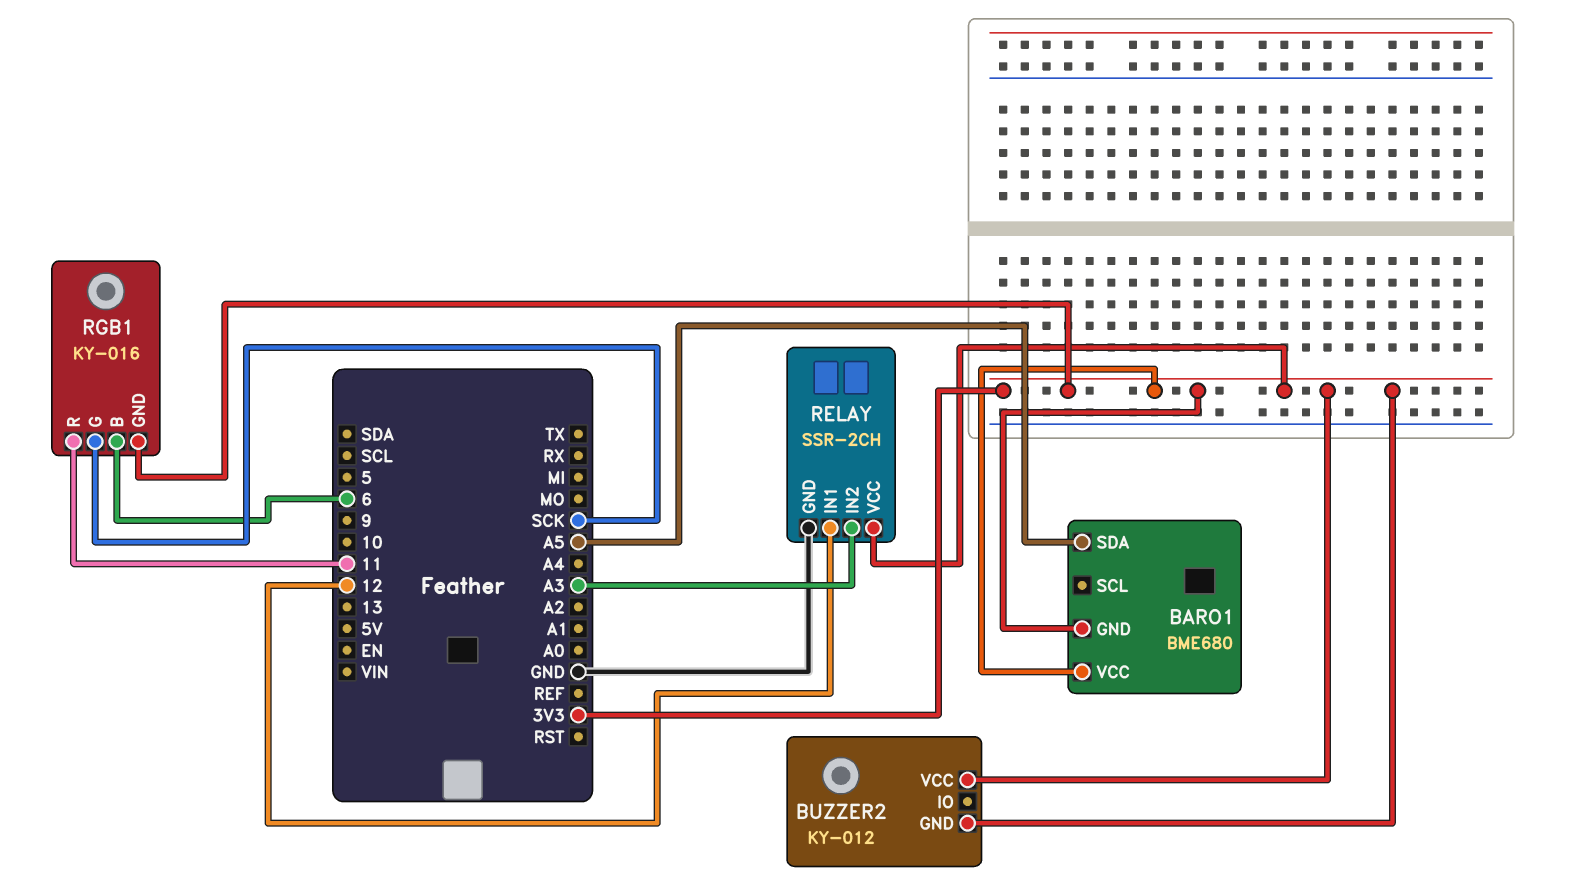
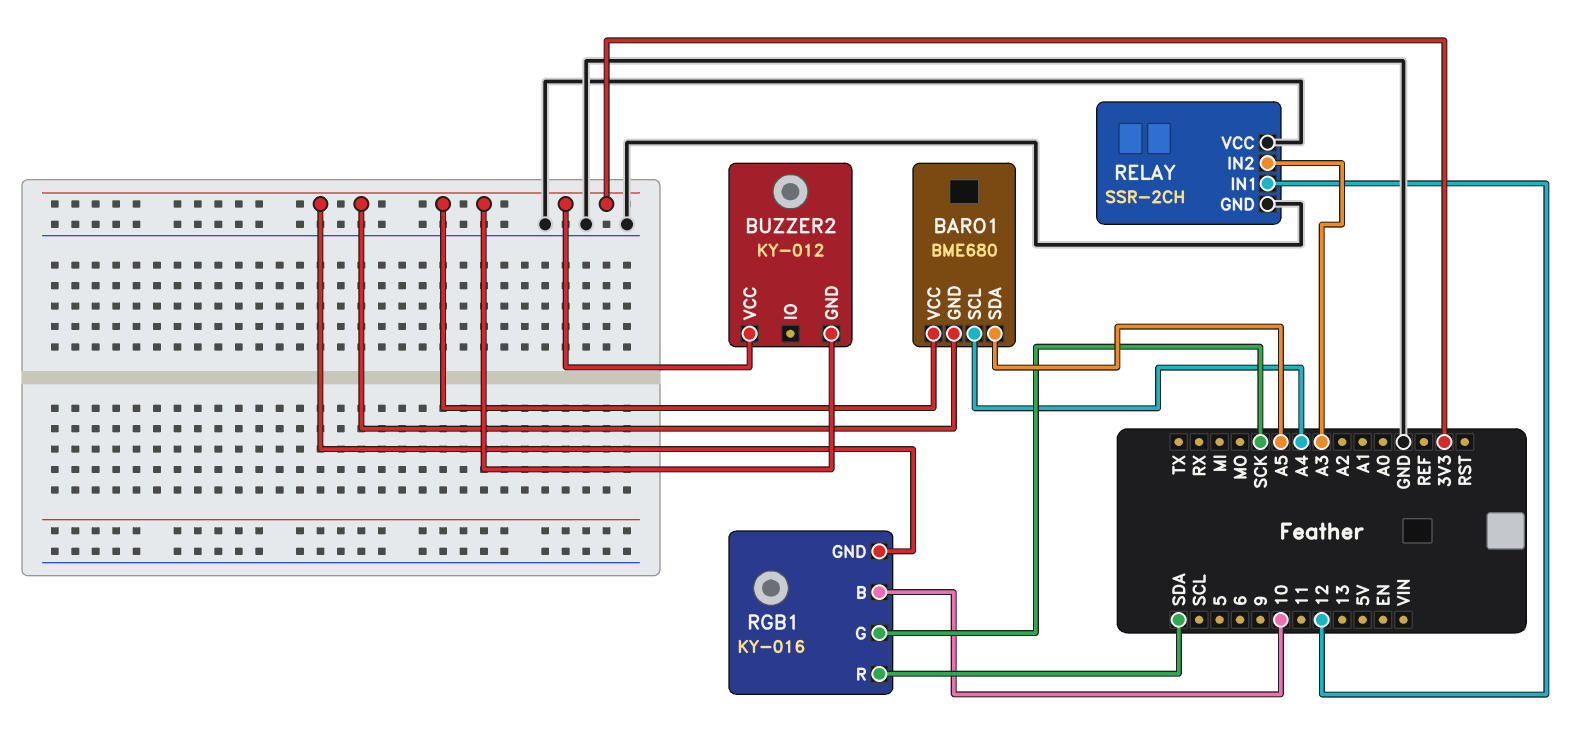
BARO1 pin SCL: none -> A4
RELAY pin VCC: 3V3 -> GND
RGB1 pin B: 6 -> 10
RGB1 pin R: 11 -> SDA

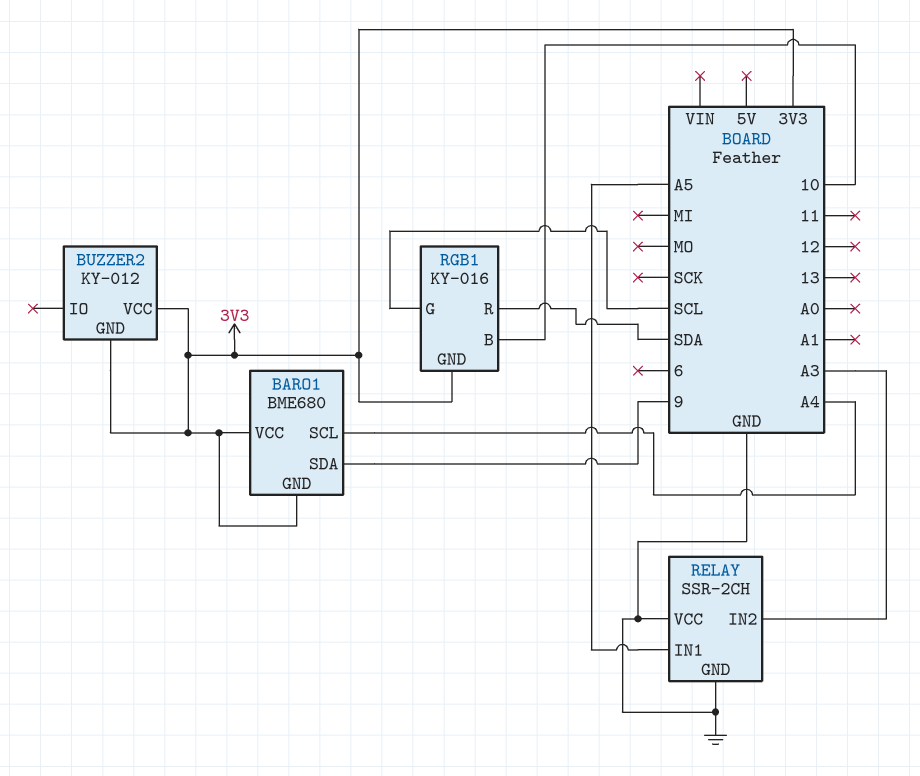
BARO1 pin SDA: A5 -> 9
RELAY pin IN1: 12 -> A5
RGB1 pin G: SCK -> SCL

